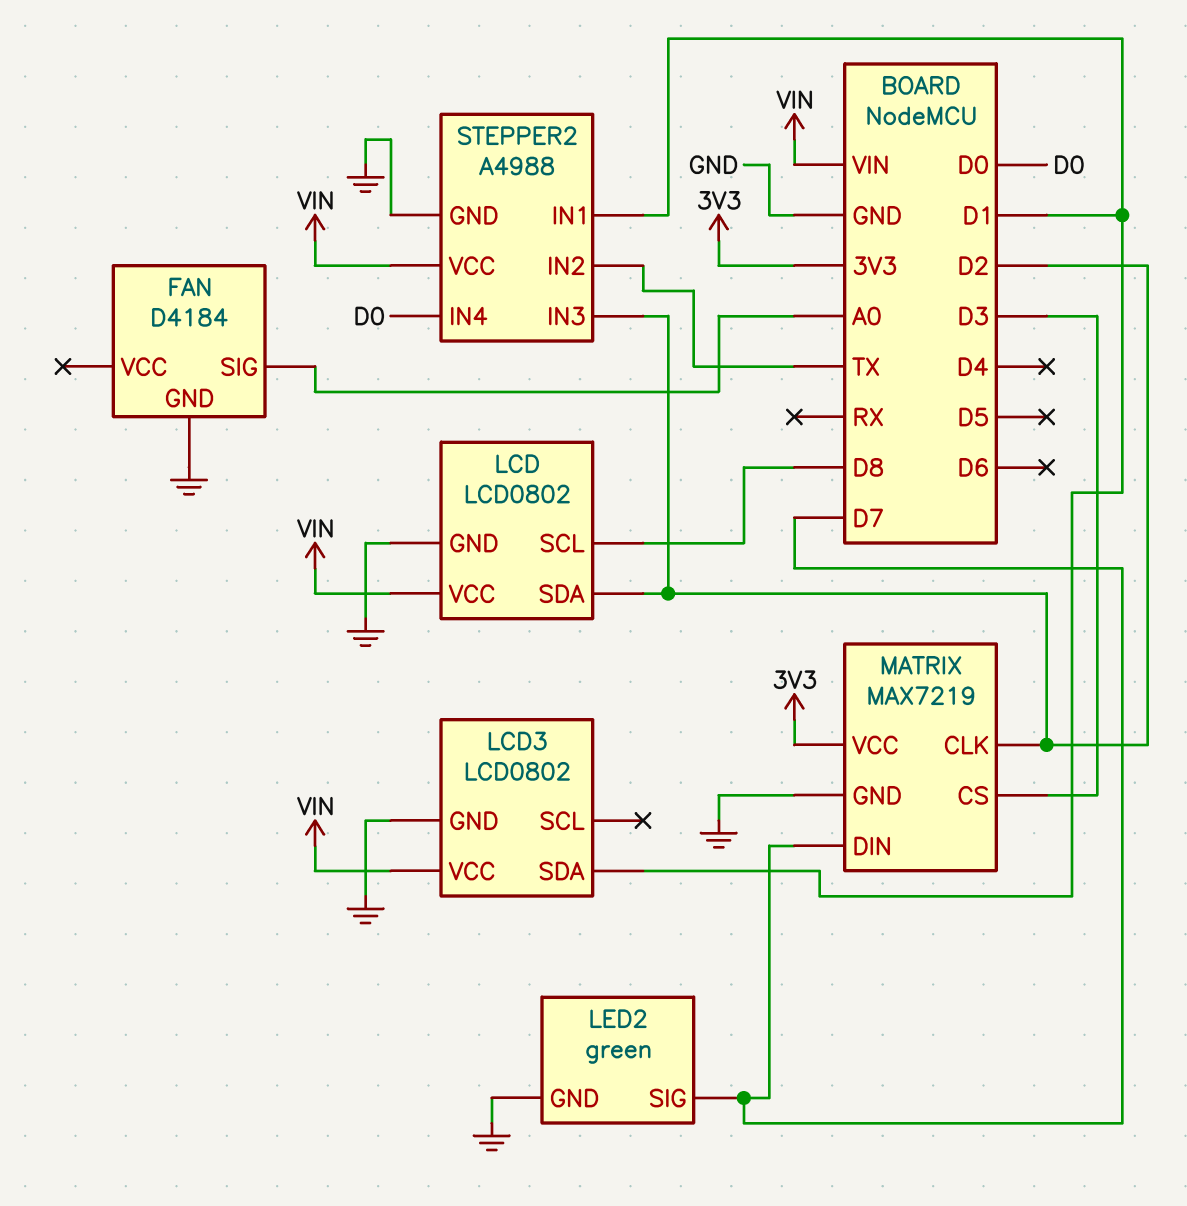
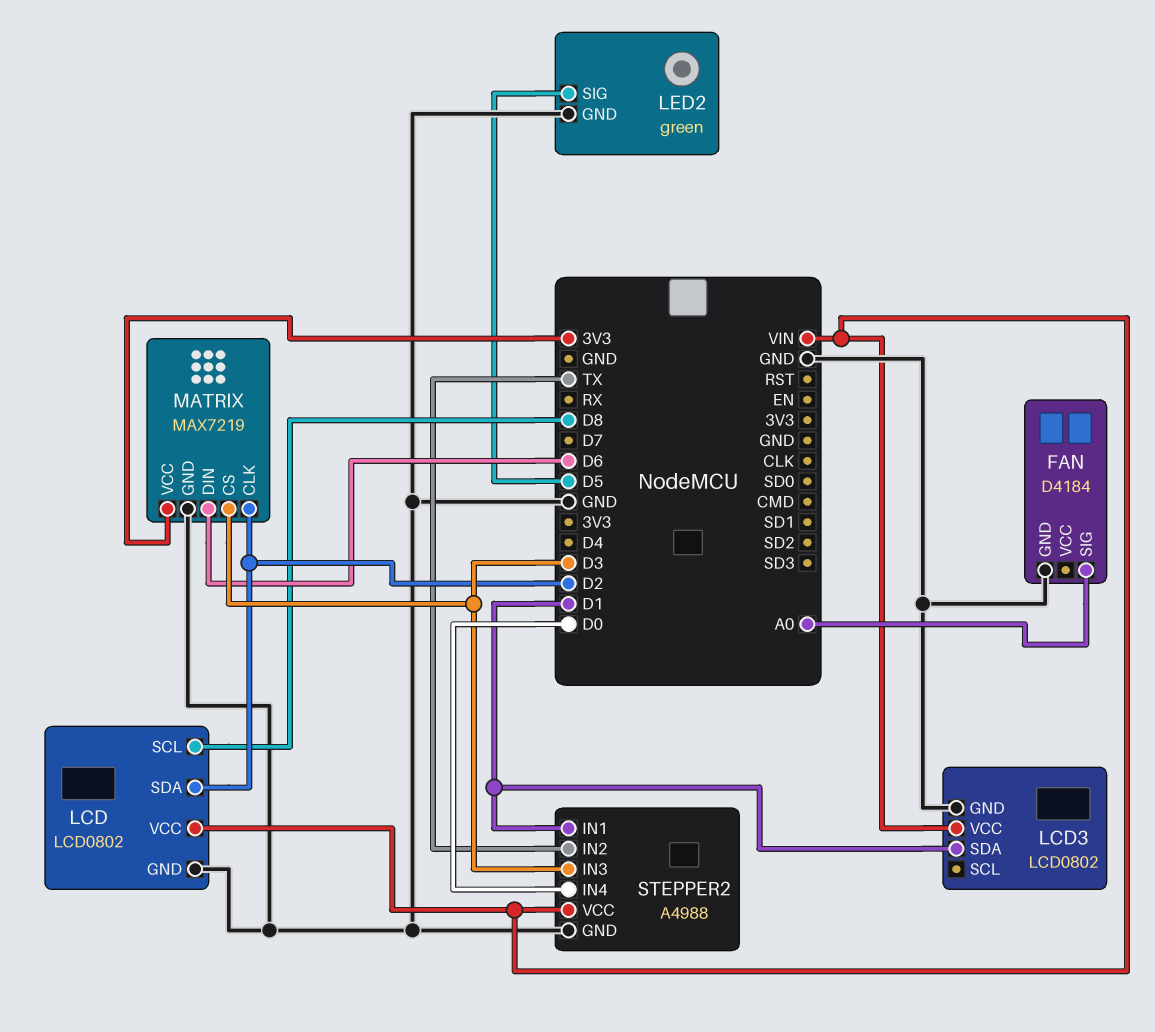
LED2 pin SIG: D7 -> D5
MATRIX pin DIN: D7 -> D6
STEPPER2 pin IN3: D2 -> D3

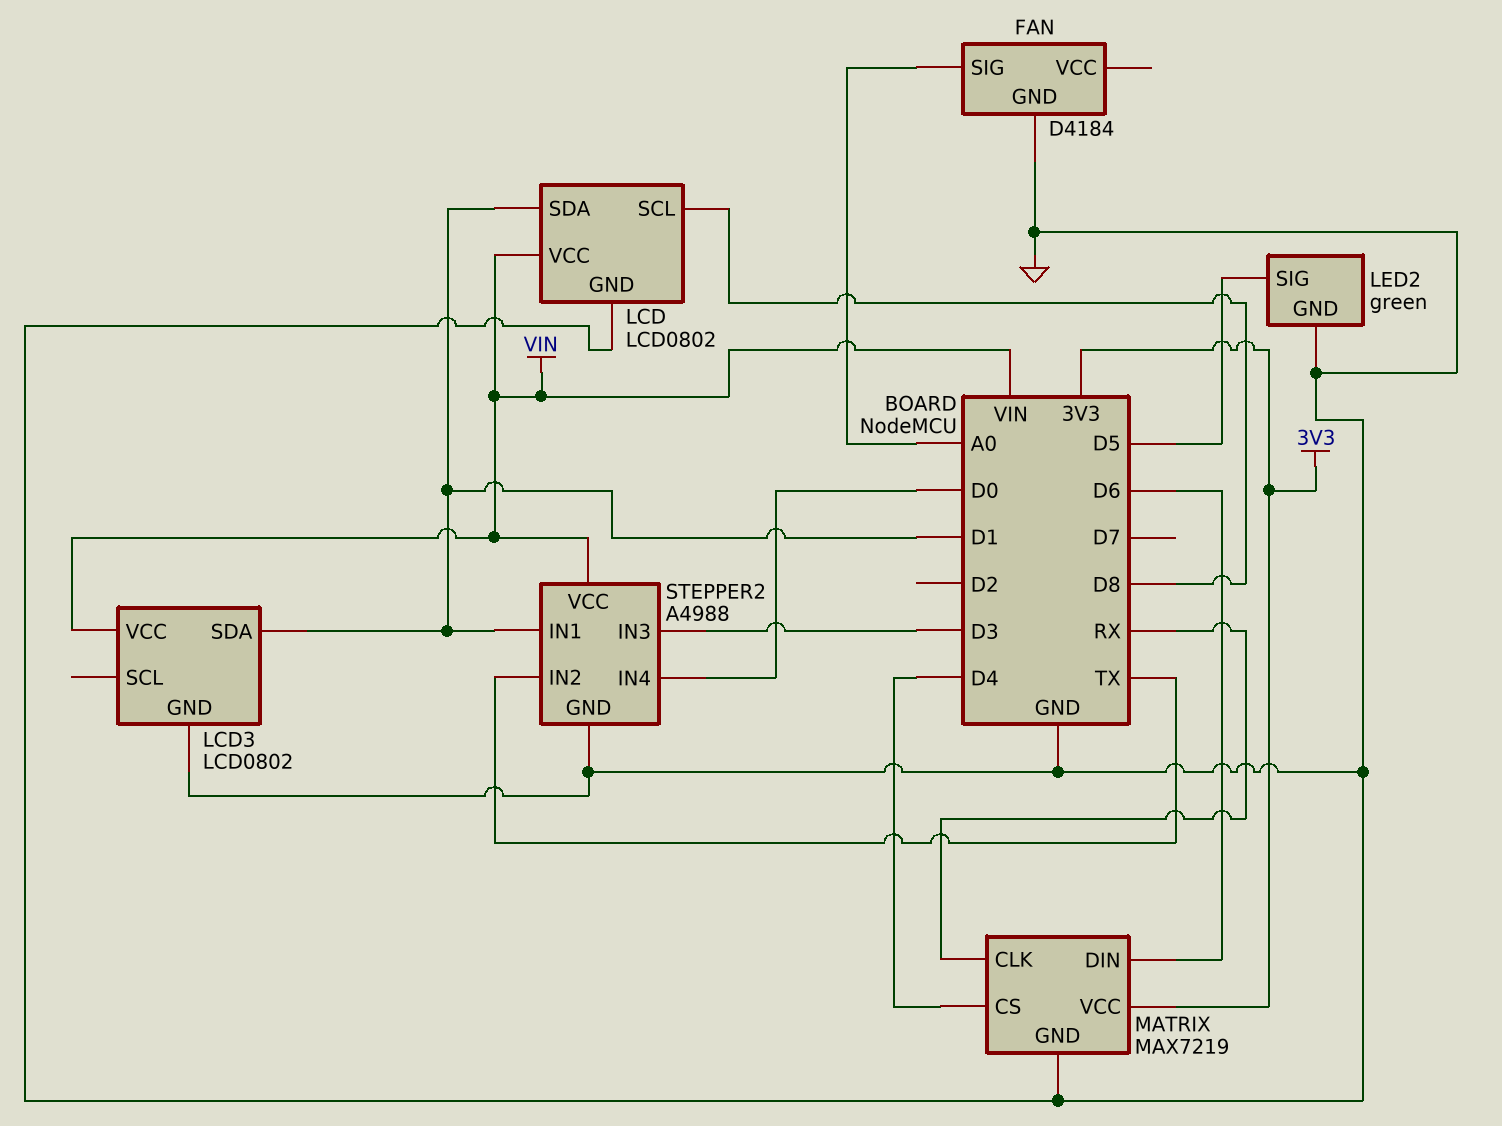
LCD pin SDA: D2 -> D1
MATRIX pin CLK: D2 -> RX
MATRIX pin CS: D3 -> D4

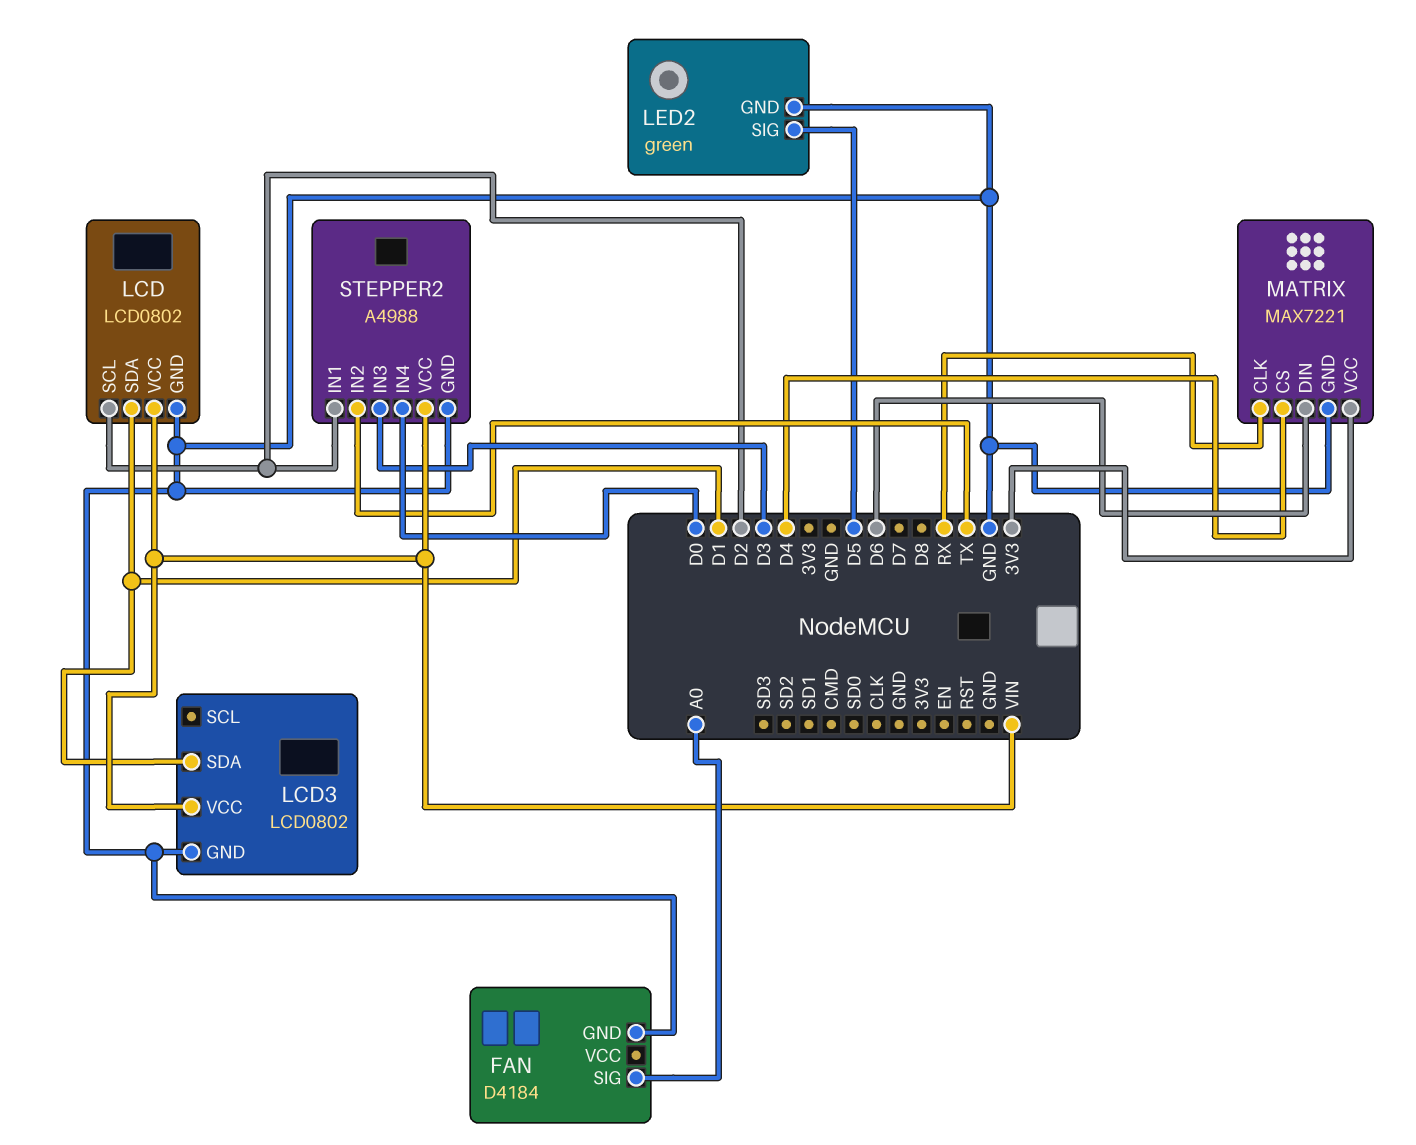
LCD pin SCL: D8 -> D2
MATRIX: MAX7219 -> MAX7221
STEPPER2 pin IN1: D1 -> D2

